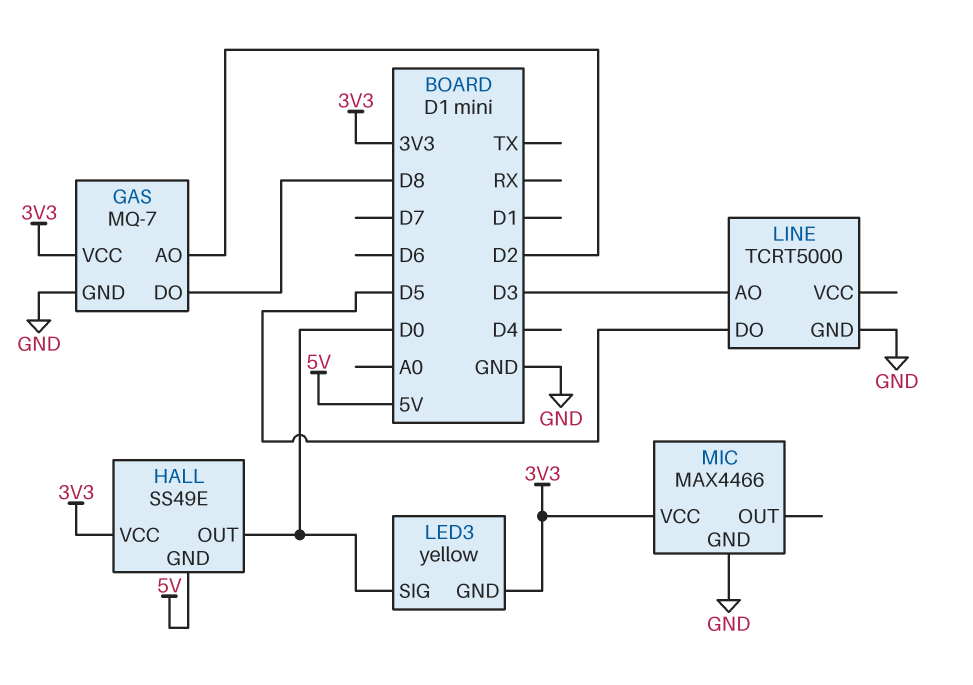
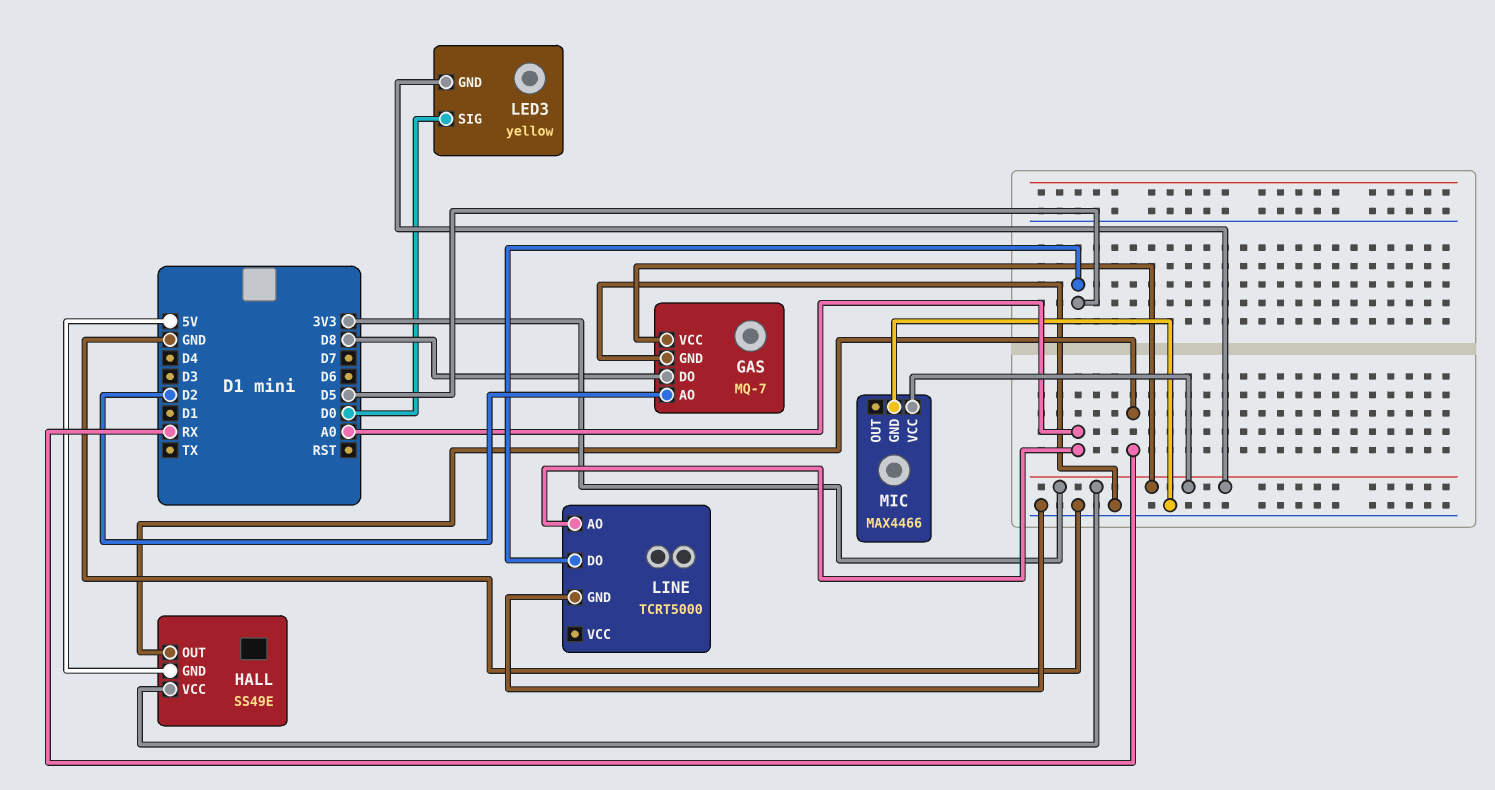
HALL pin OUT: D0 -> RX
LINE pin AO: D3 -> A0

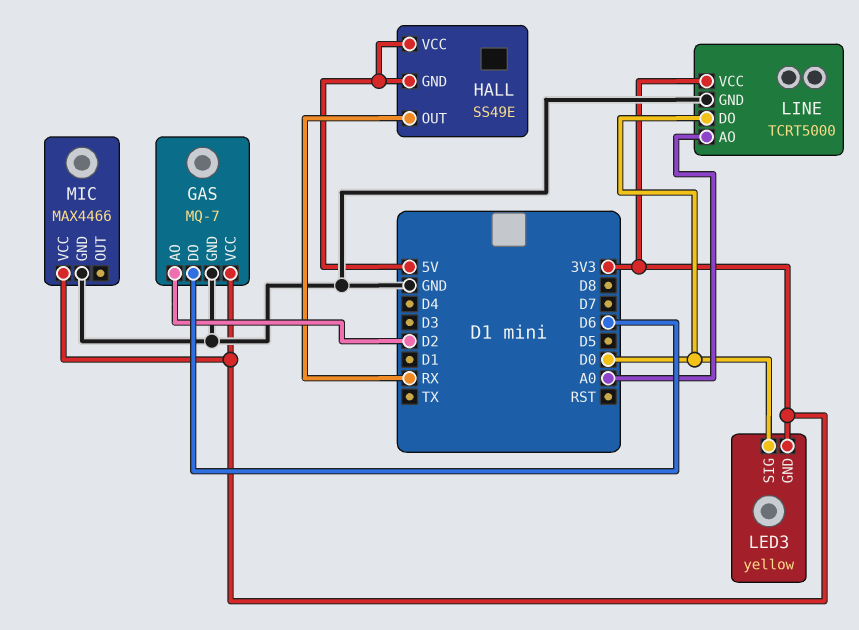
GAS pin DO: D8 -> D6
HALL pin VCC: 3V3 -> 5V
LINE pin DO: D5 -> D0
LINE pin VCC: none -> 3V3

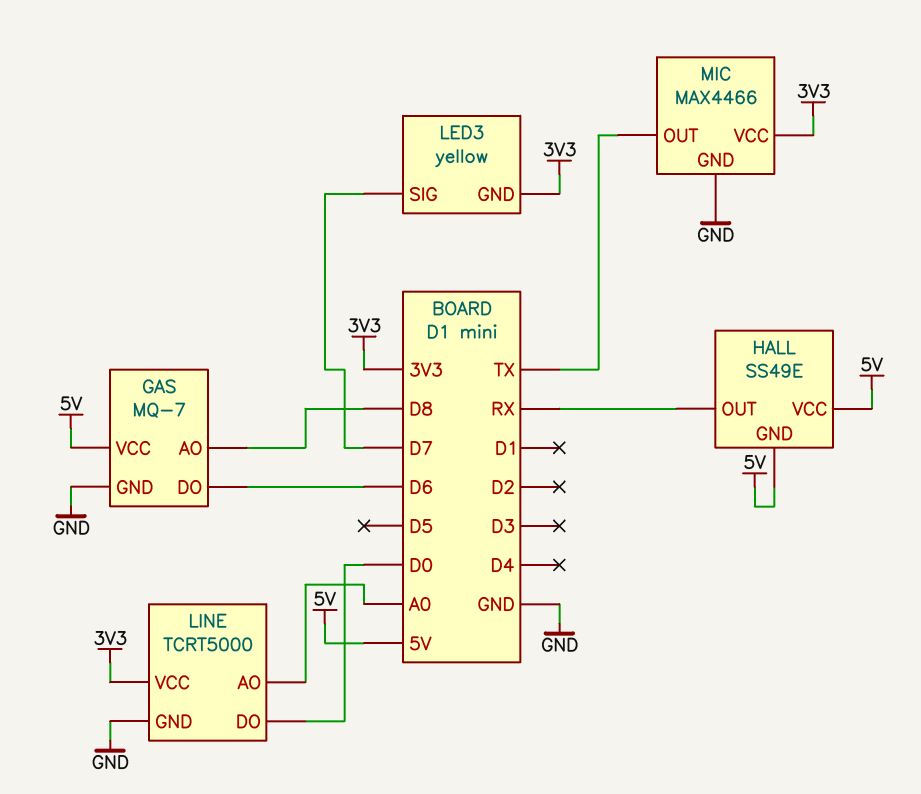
GAS pin AO: D2 -> D8
GAS pin VCC: 3V3 -> 5V
LED3 pin SIG: D0 -> D7
MIC pin OUT: none -> TX

